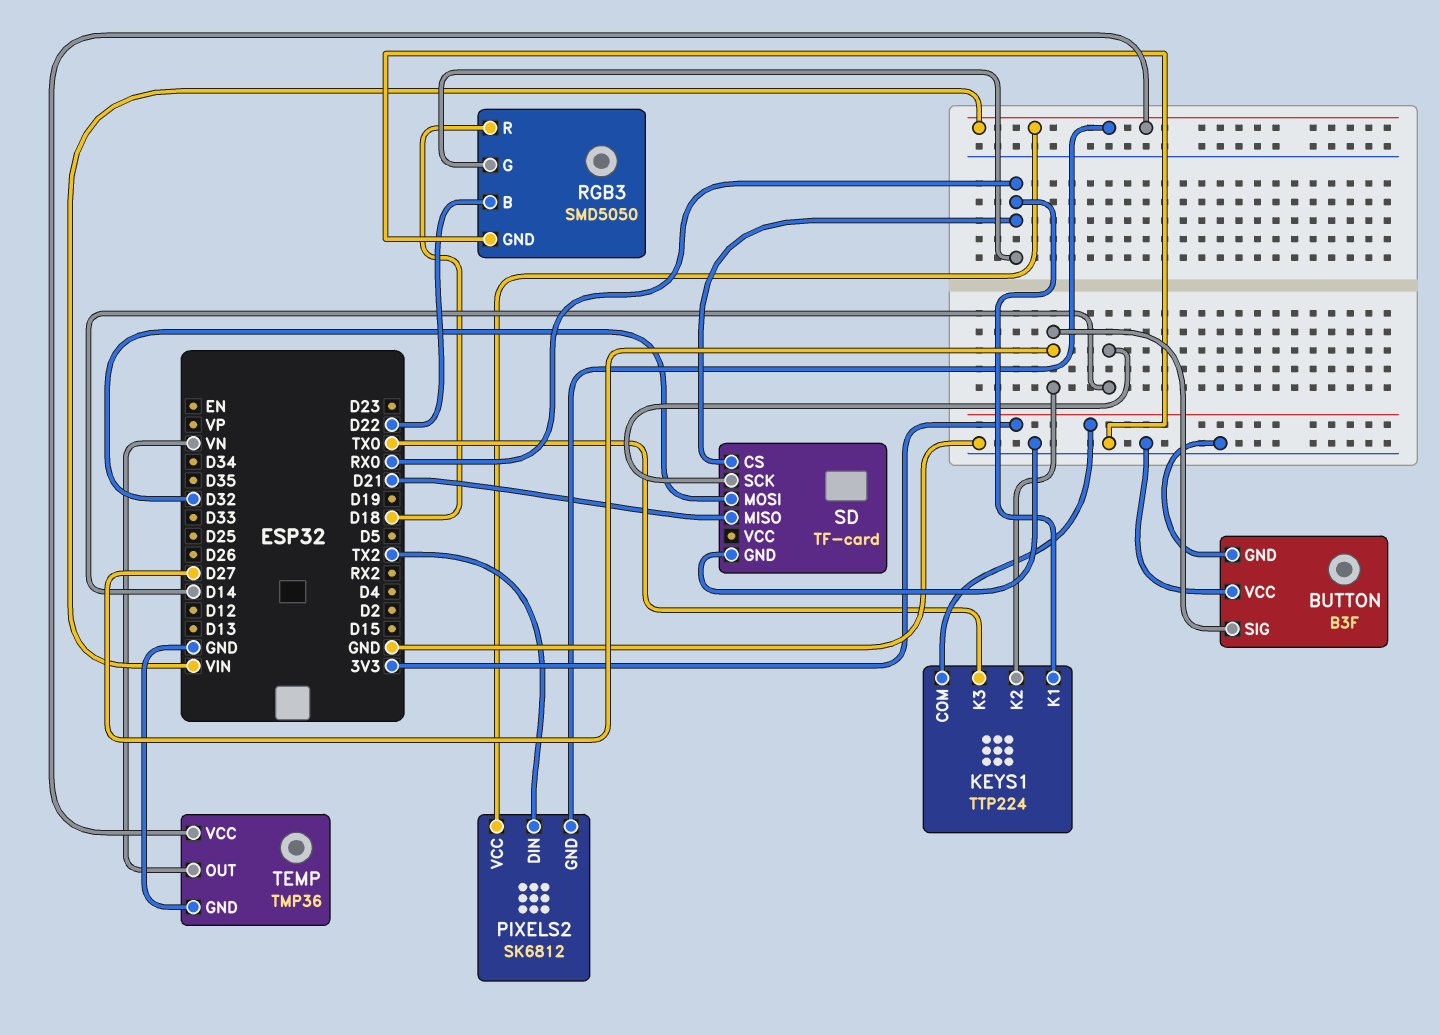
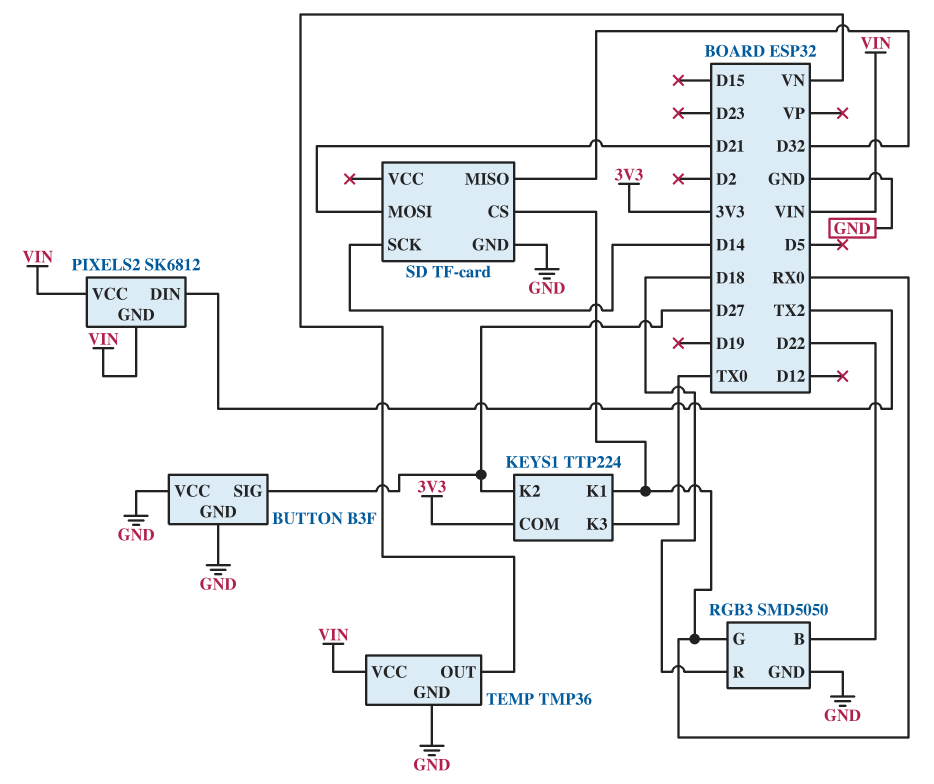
SD pin MISO: D21 -> D32
SD pin MOSI: D32 -> D21

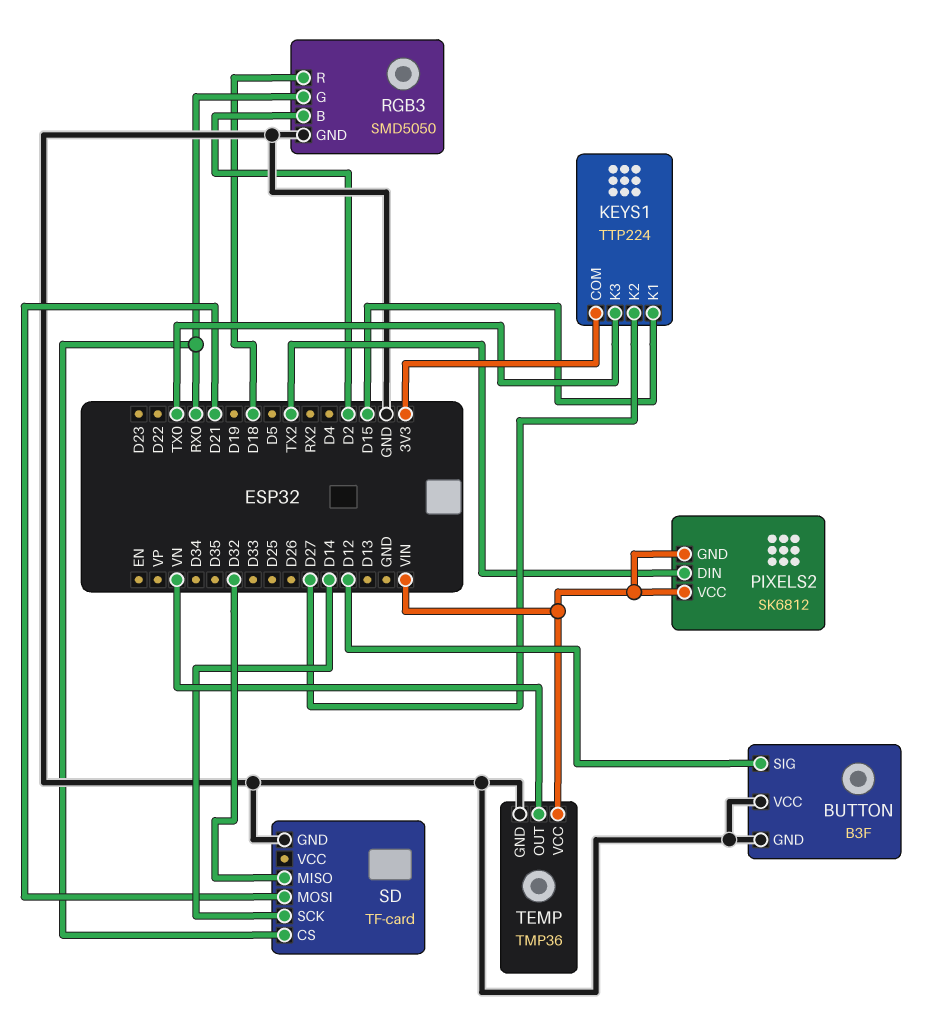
BUTTON pin SIG: D27 -> D12
KEYS1 pin K1: RX0 -> D15
RGB3 pin B: D22 -> D2

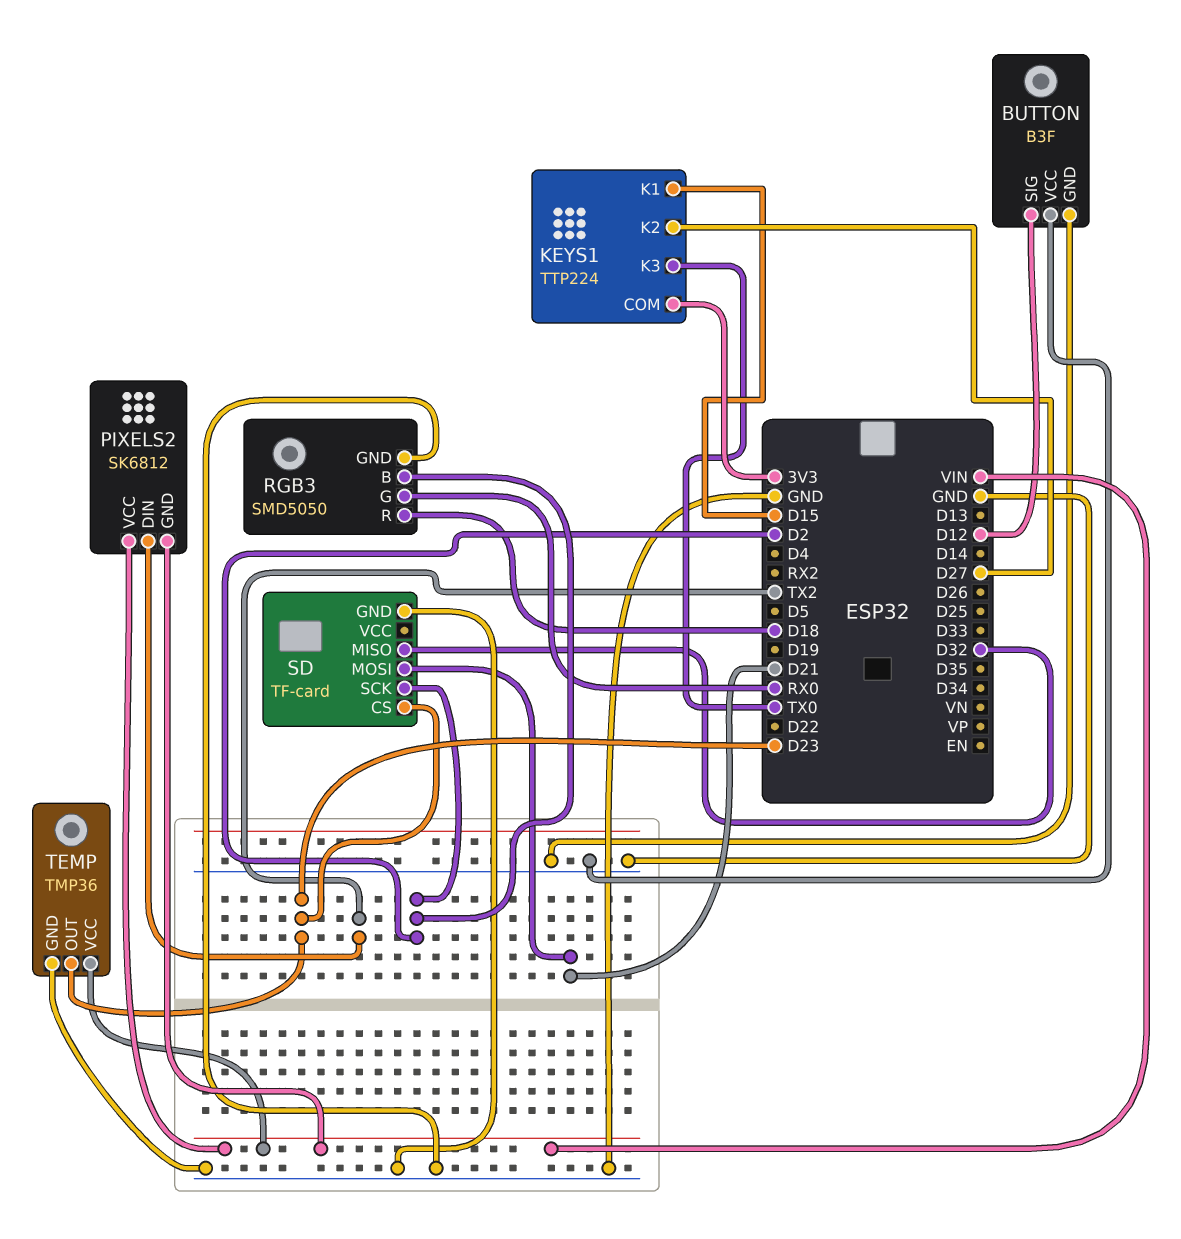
SD pin CS: RX0 -> D23
SD pin SCK: D14 -> D2
TEMP pin OUT: VN -> D23

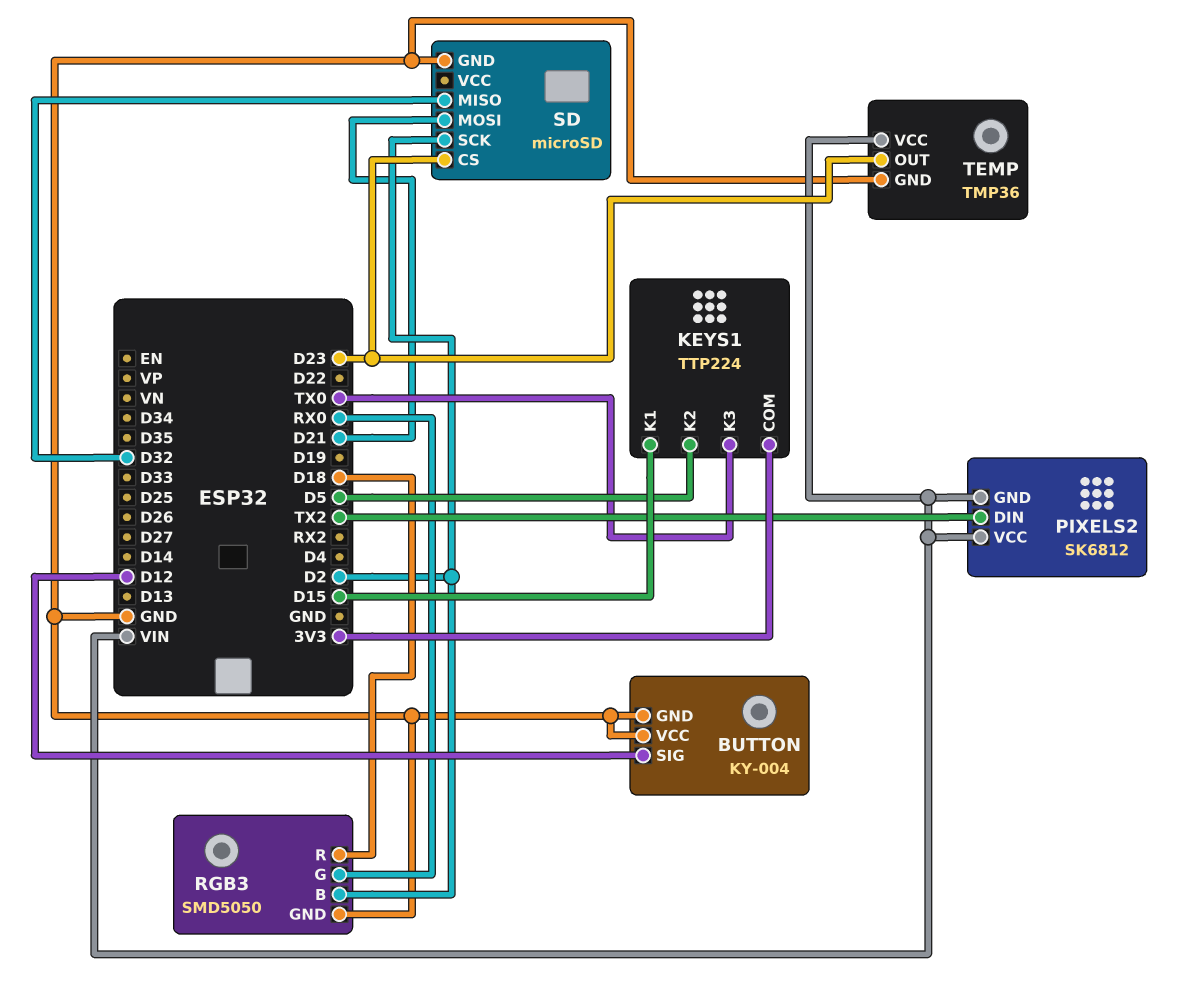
BUTTON: B3F -> KY-004
KEYS1 pin K2: D27 -> D5
SD: TF-card -> microSD

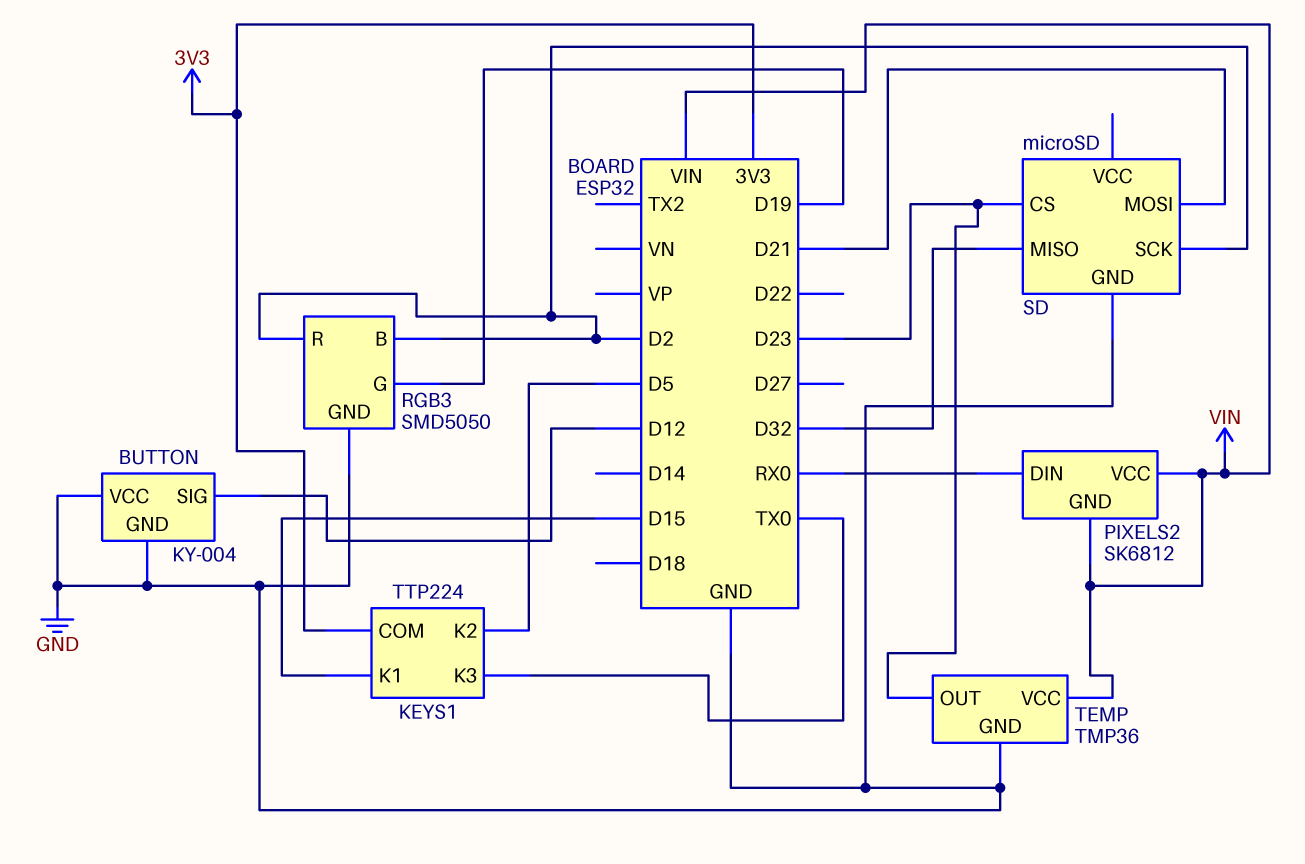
PIXELS2 pin DIN: TX2 -> RX0
RGB3 pin G: RX0 -> D19
RGB3 pin R: D18 -> D2

